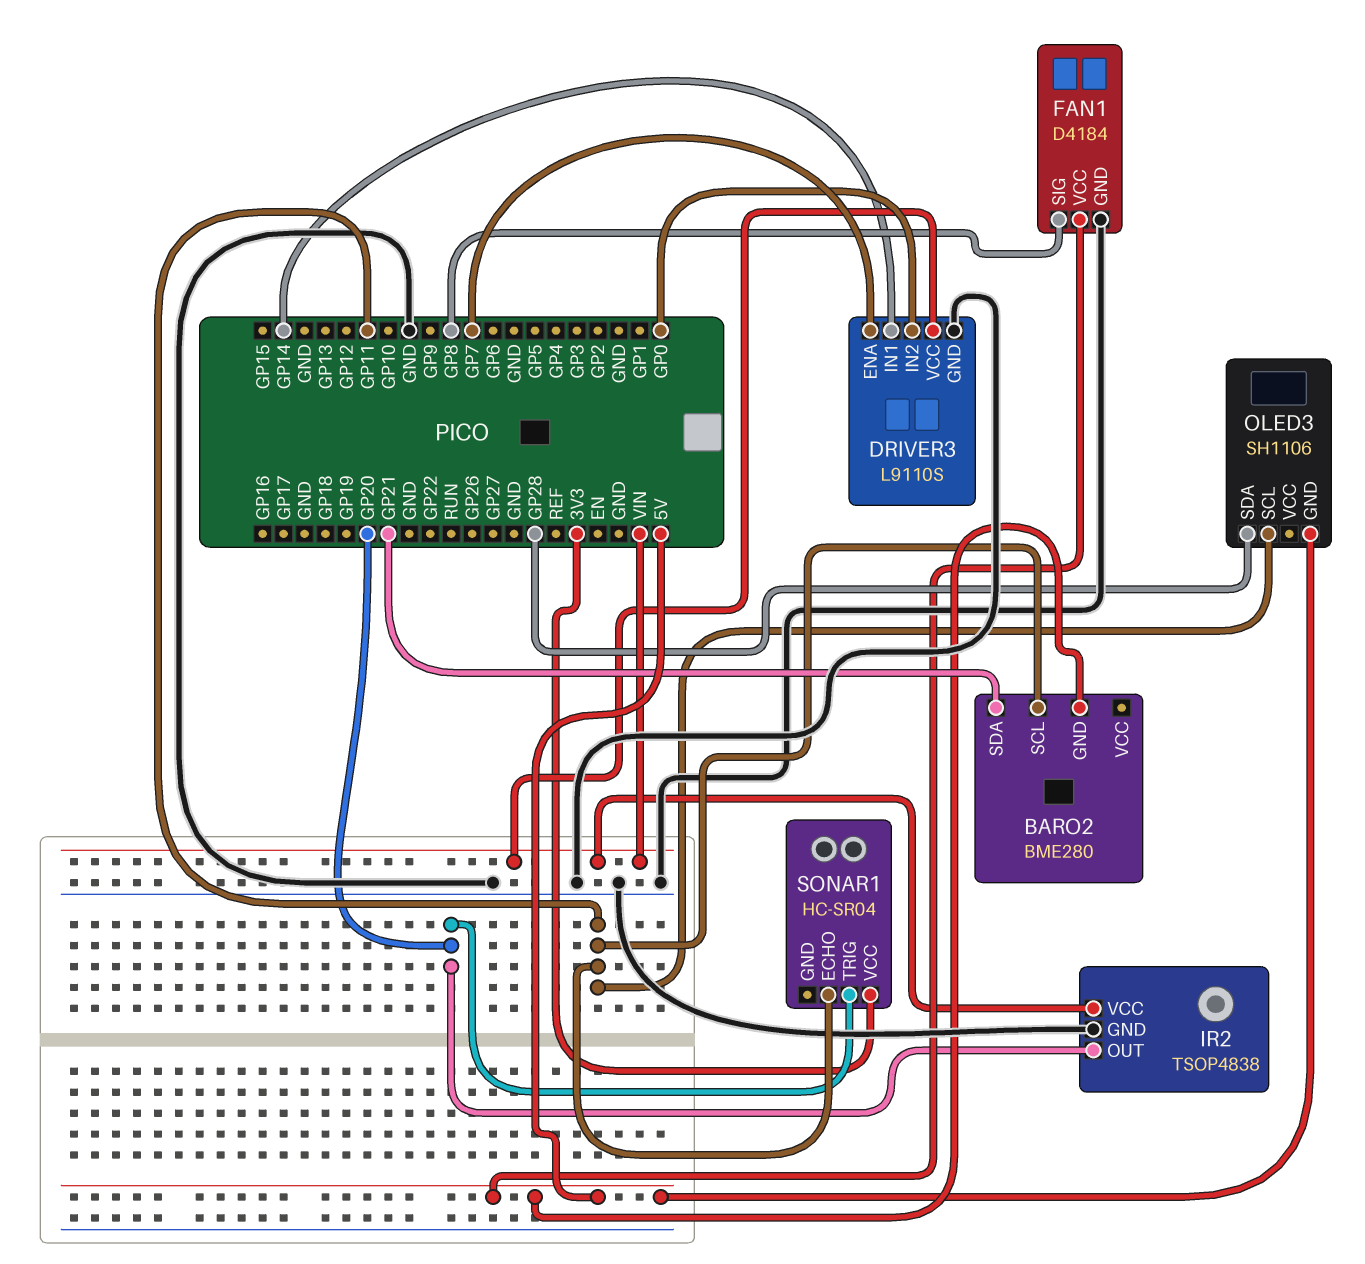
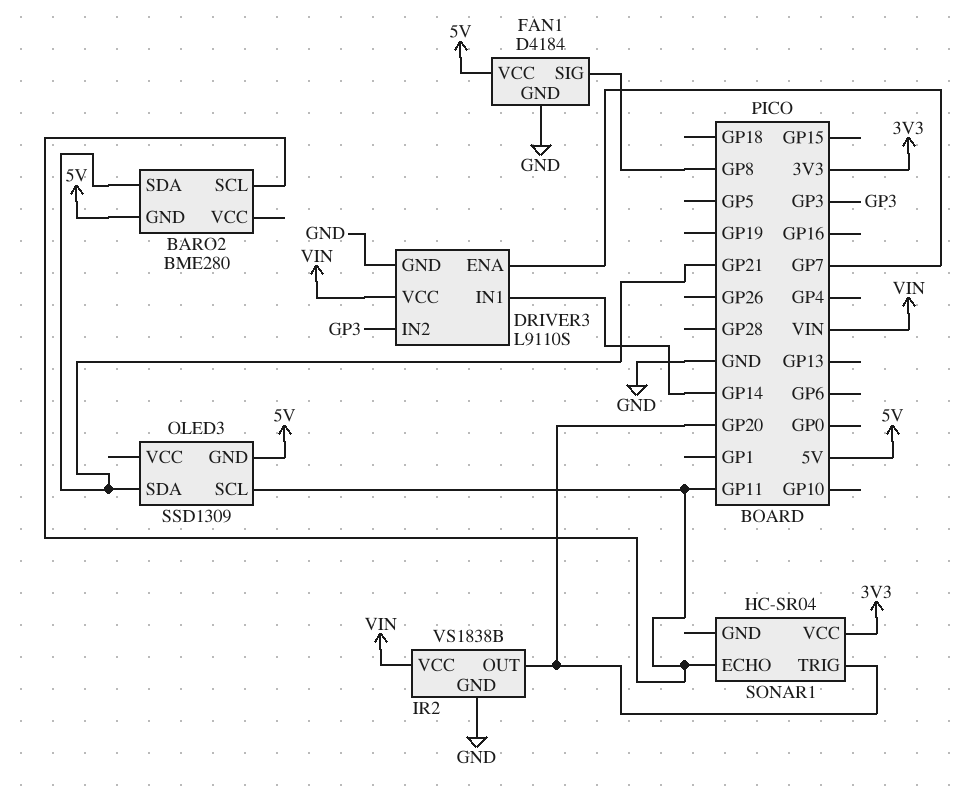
DRIVER3 pin IN2: GP0 -> GP3
IR2: TSOP4838 -> VS1838B
OLED3: SH1106 -> SSD1309
OLED3 pin SDA: GP28 -> GP21

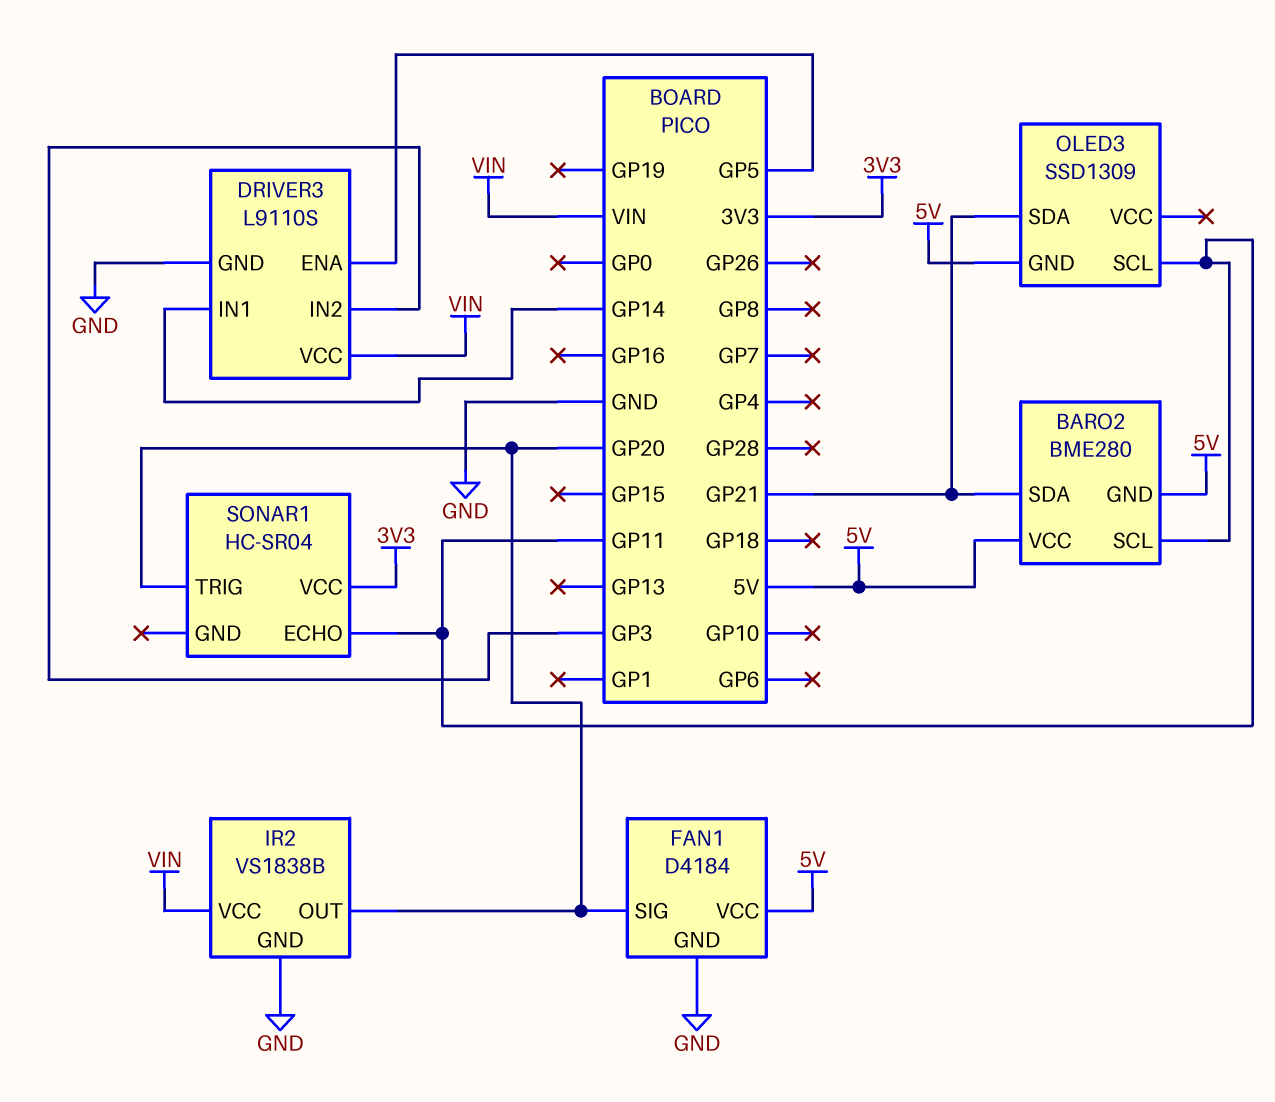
BARO2 pin VCC: none -> 5V
DRIVER3 pin ENA: GP7 -> GP5
FAN1 pin SIG: GP8 -> GP20

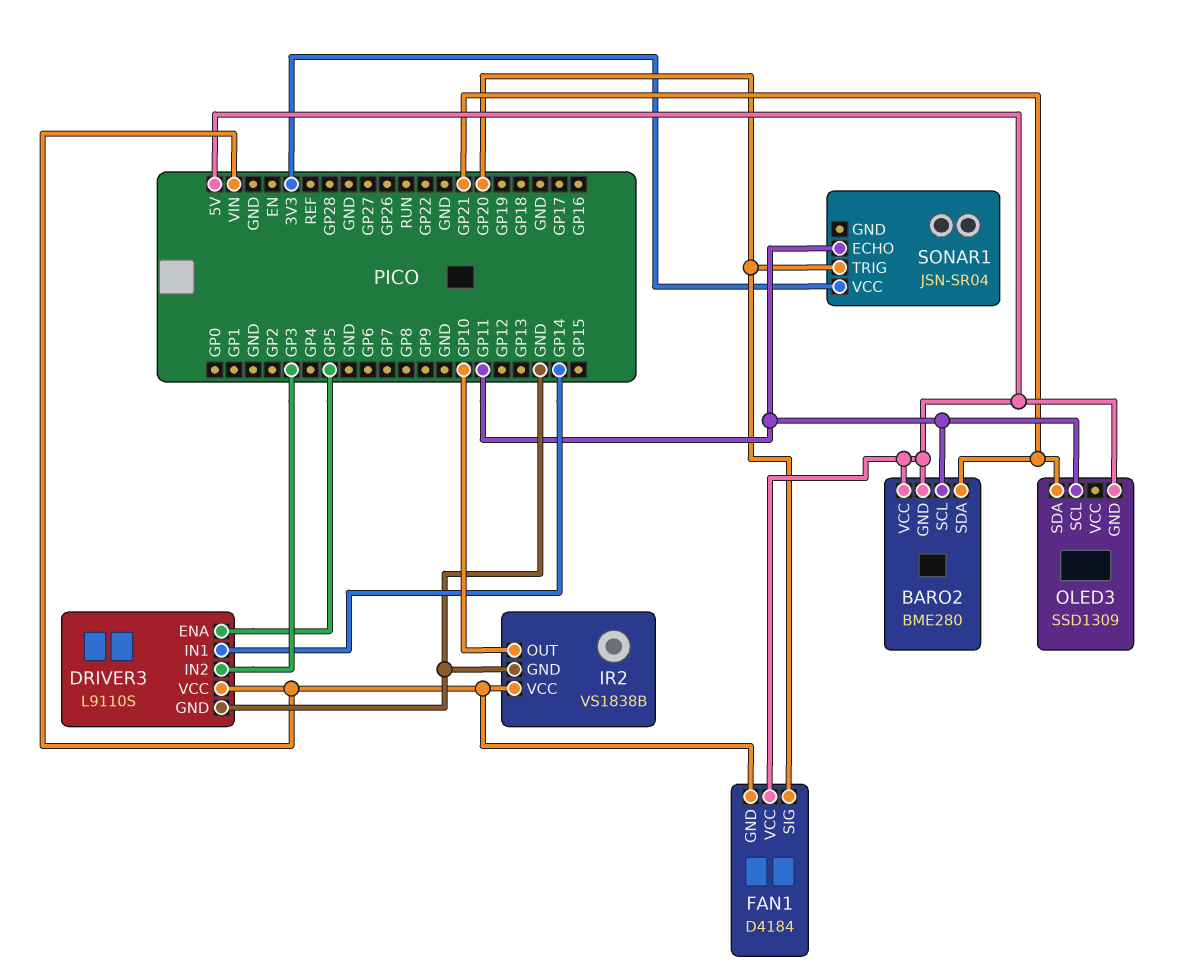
FAN1 pin GND: GND -> VIN
IR2 pin OUT: GP20 -> GP10
SONAR1: HC-SR04 -> JSN-SR04

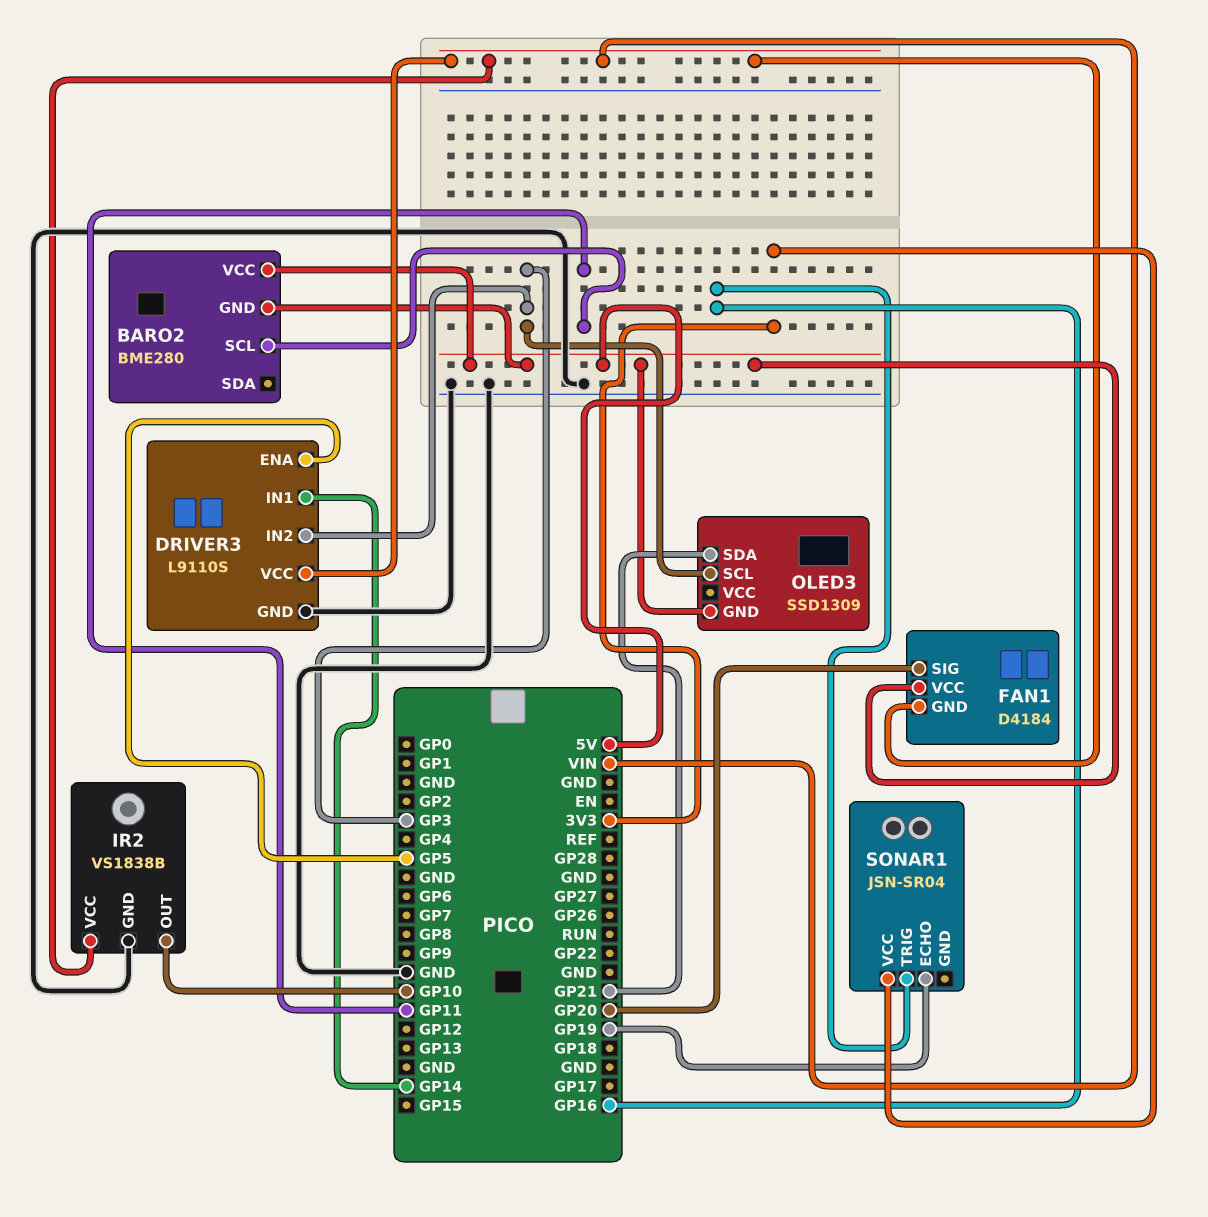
BARO2 pin SDA: GP21 -> none
OLED3 pin SCL: GP11 -> GP3
SONAR1 pin ECHO: GP11 -> GP19
SONAR1 pin TRIG: GP20 -> GP16

